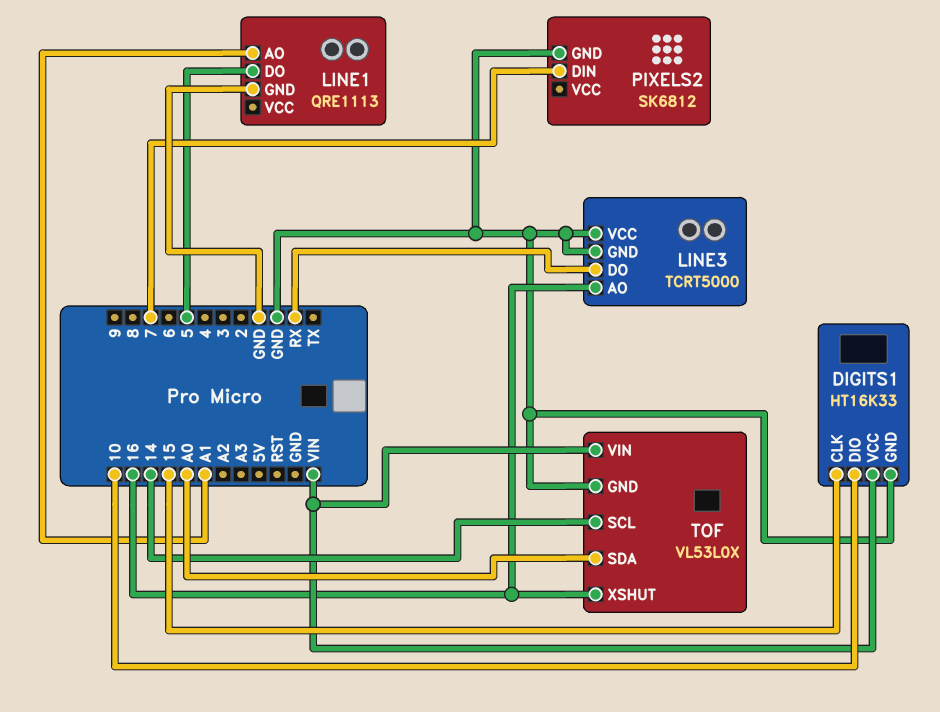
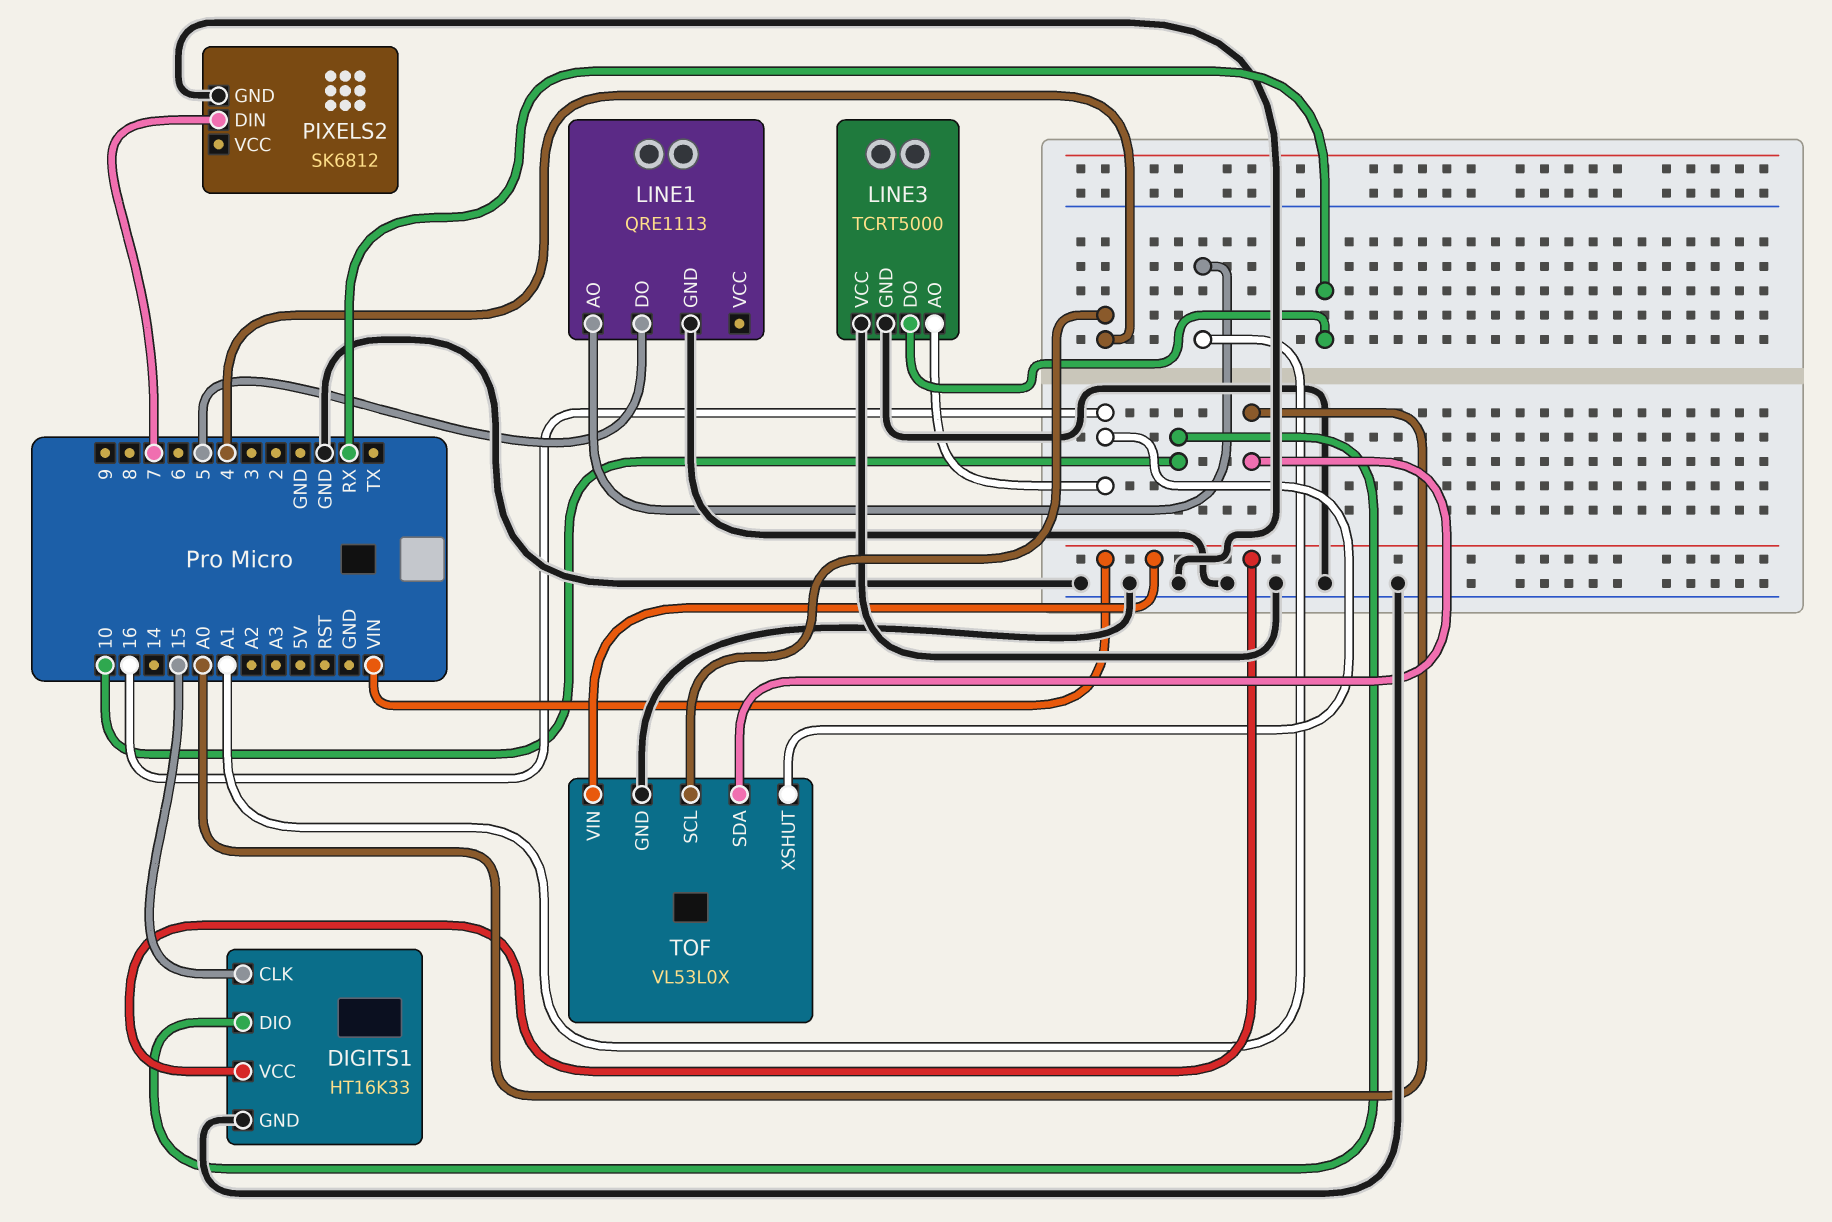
TOF pin SCL: 14 -> 4

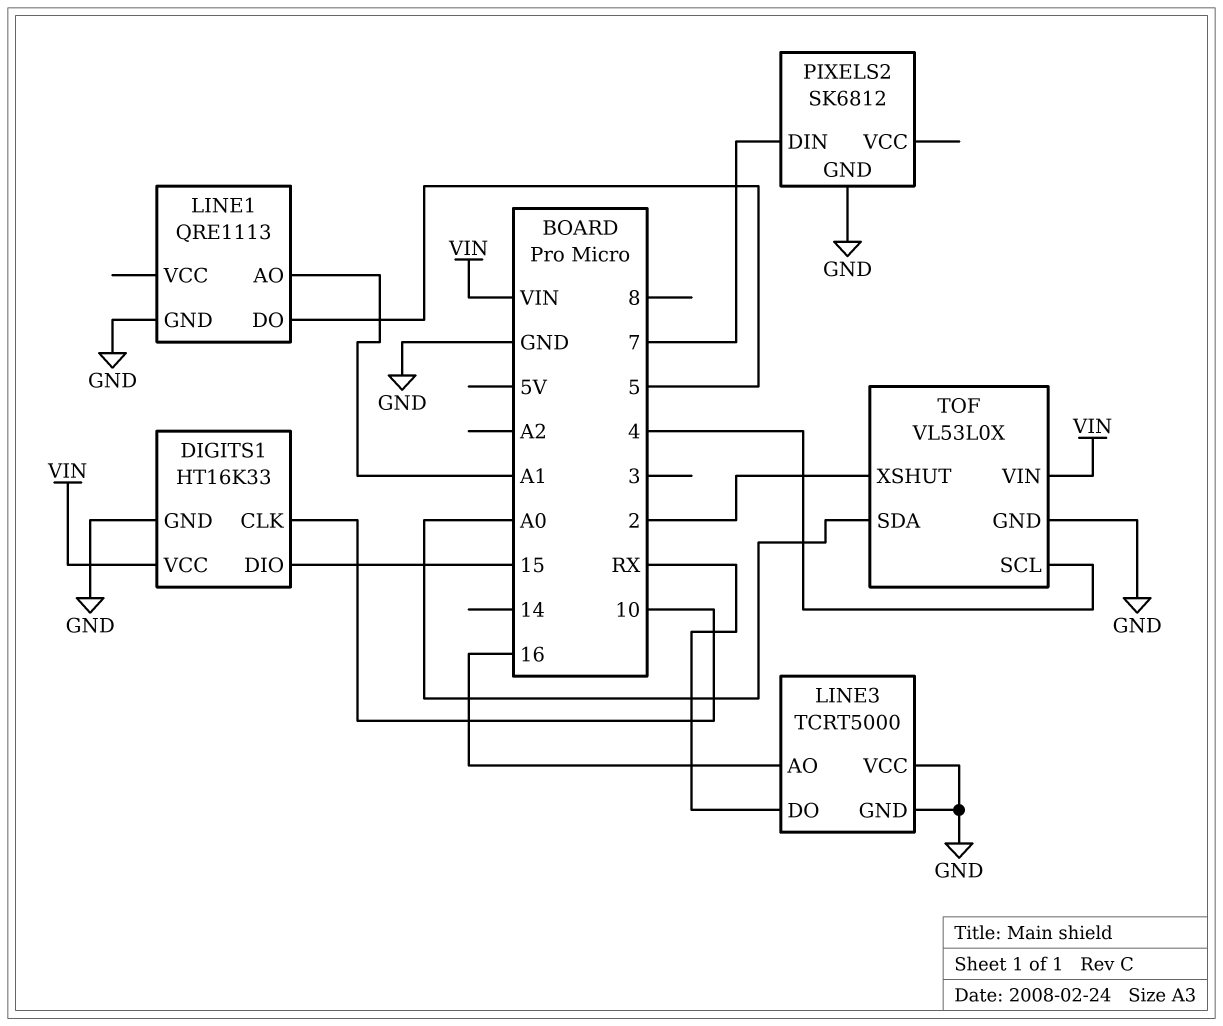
DIGITS1 pin CLK: 15 -> 10
DIGITS1 pin DIO: 10 -> 15
TOF pin XSHUT: 16 -> 2

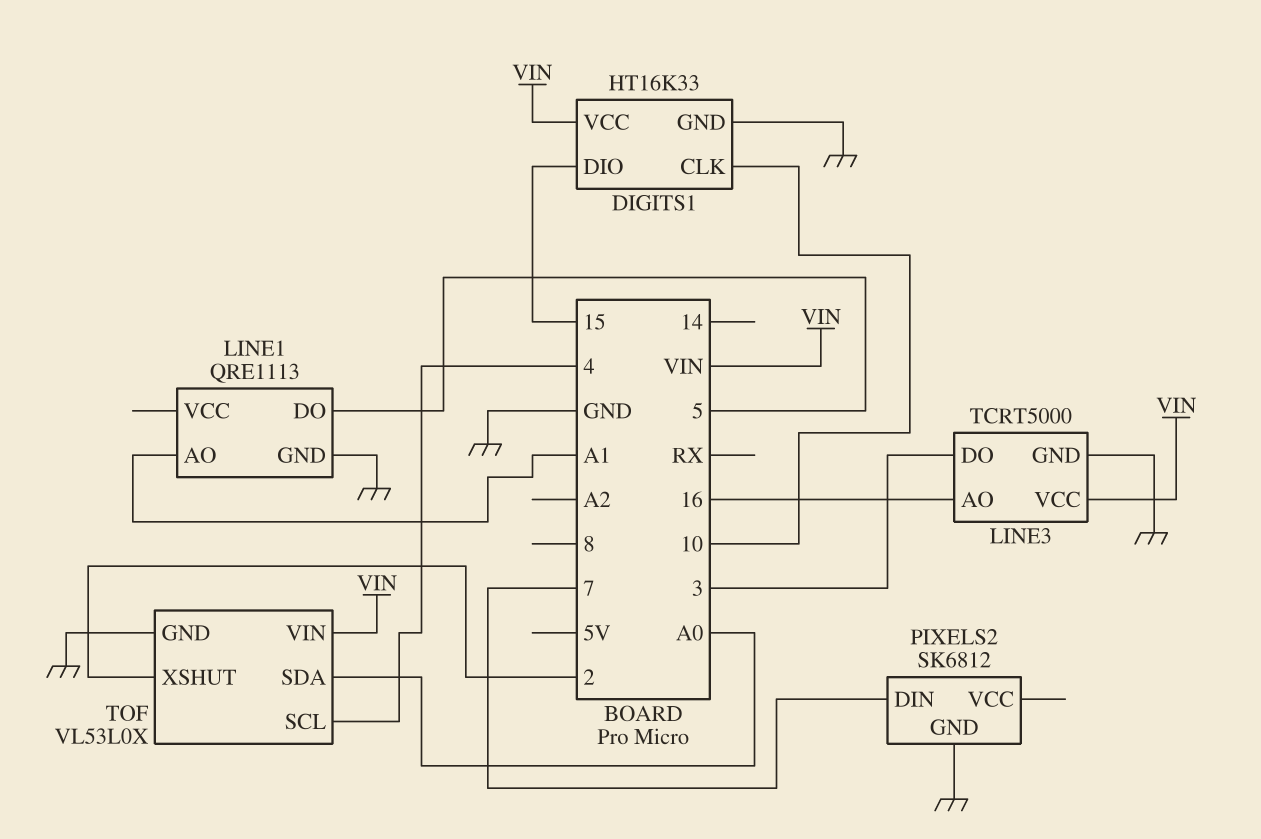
LINE3 pin DO: RX -> 3
LINE3 pin VCC: GND -> VIN

